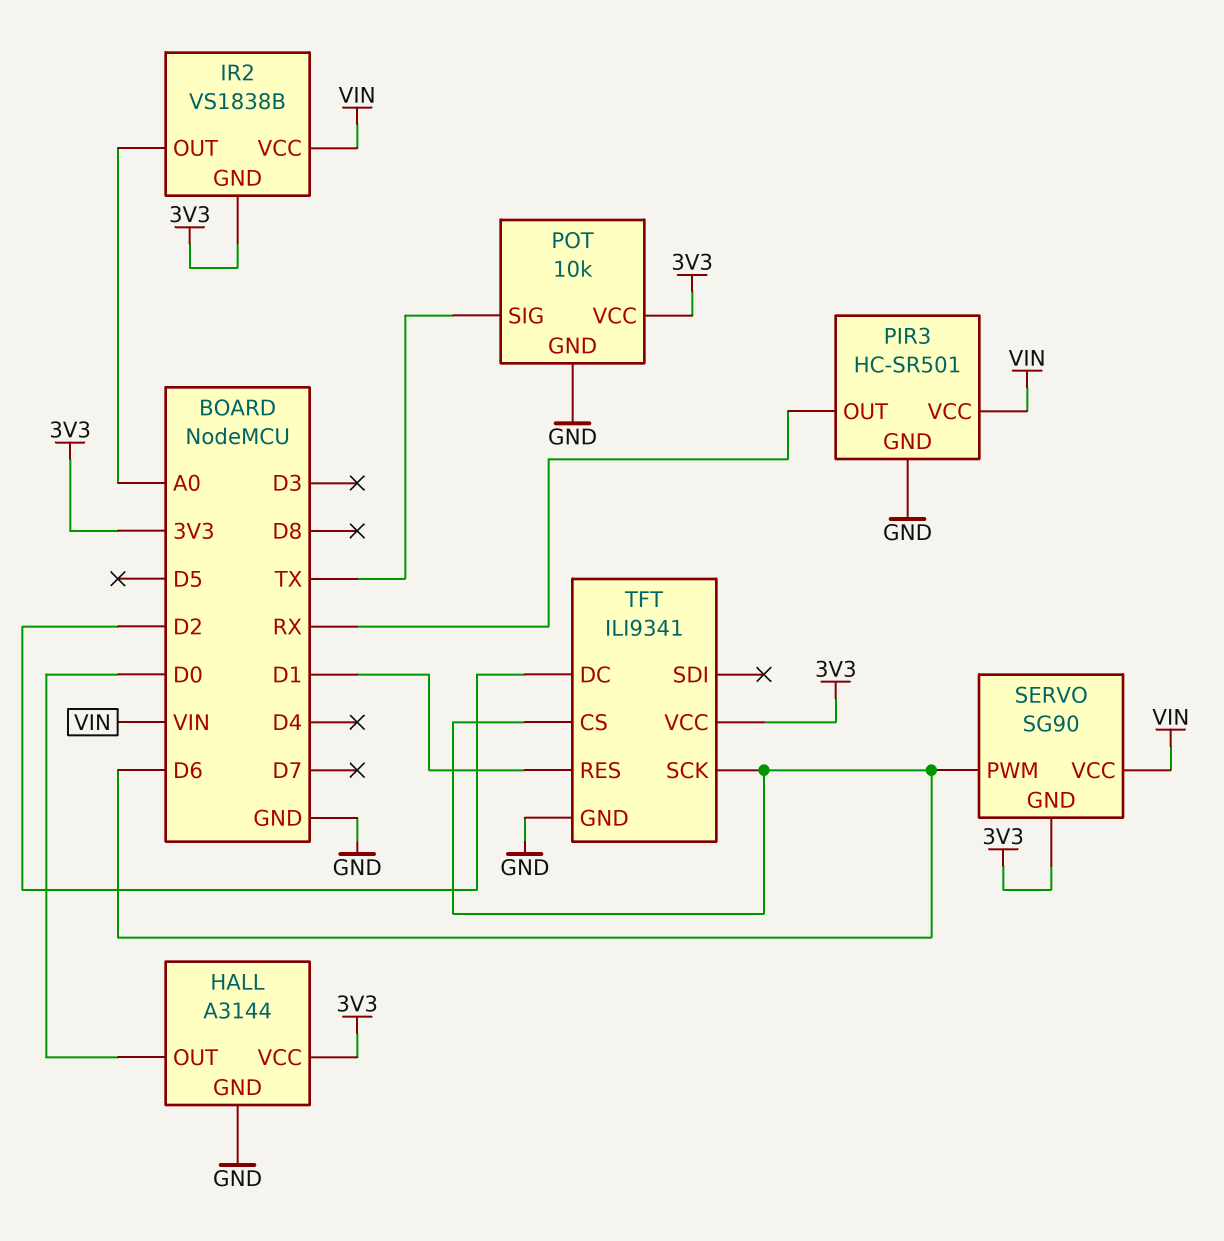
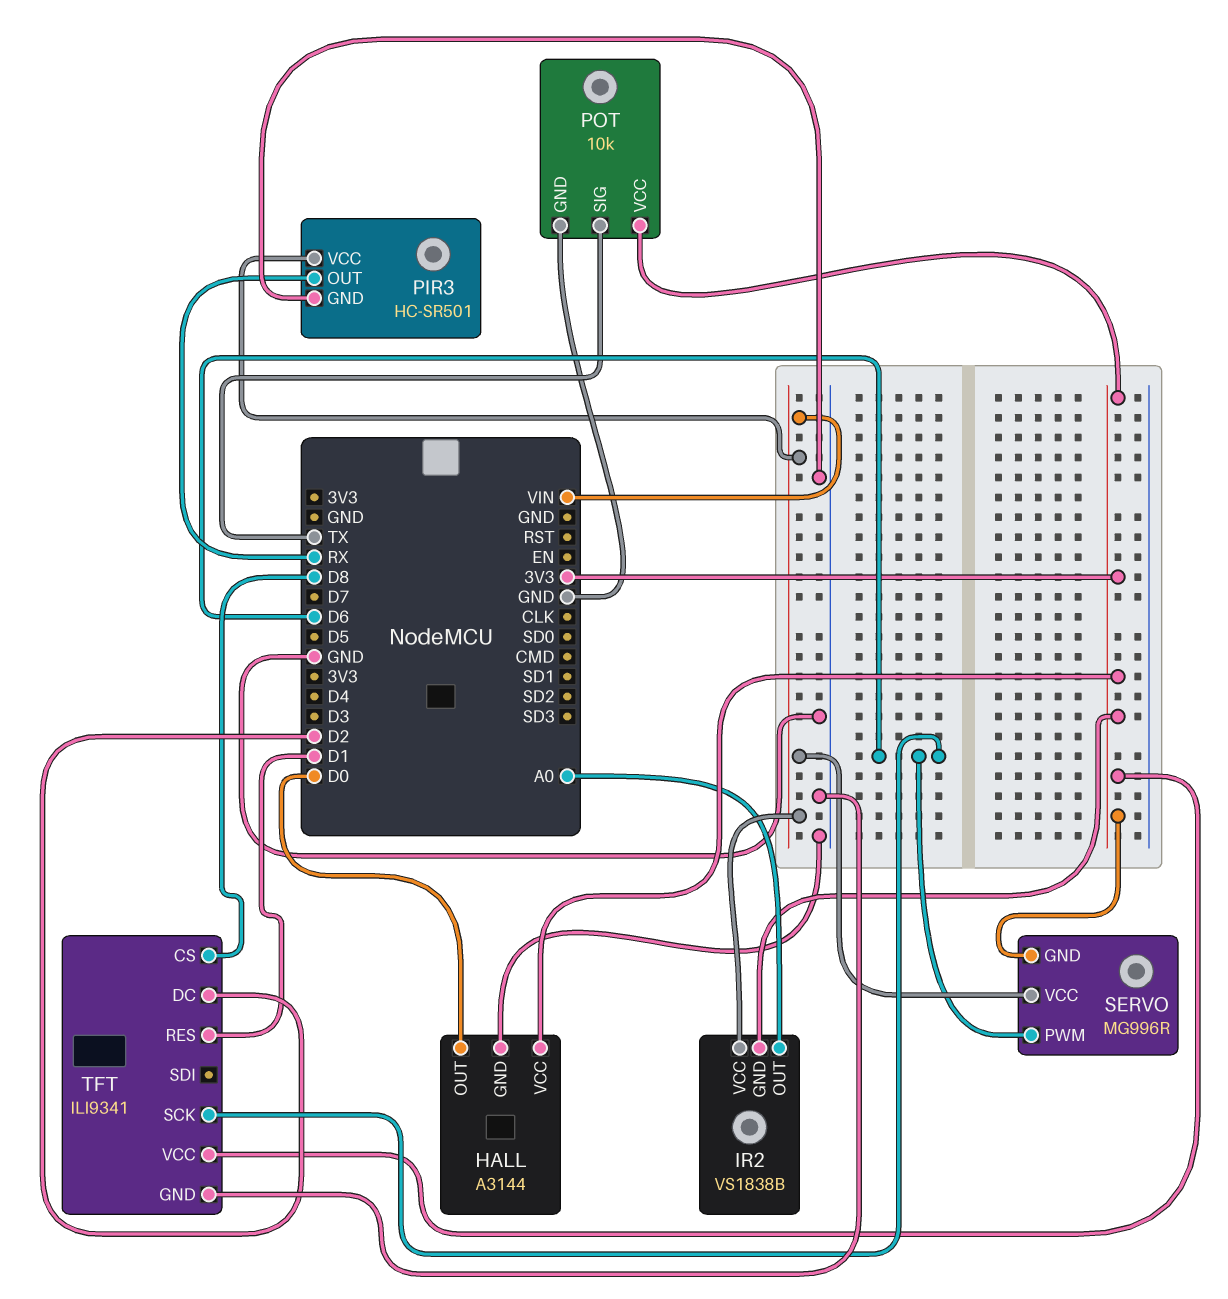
SERVO: SG90 -> MG996R
TFT pin CS: D6 -> D8

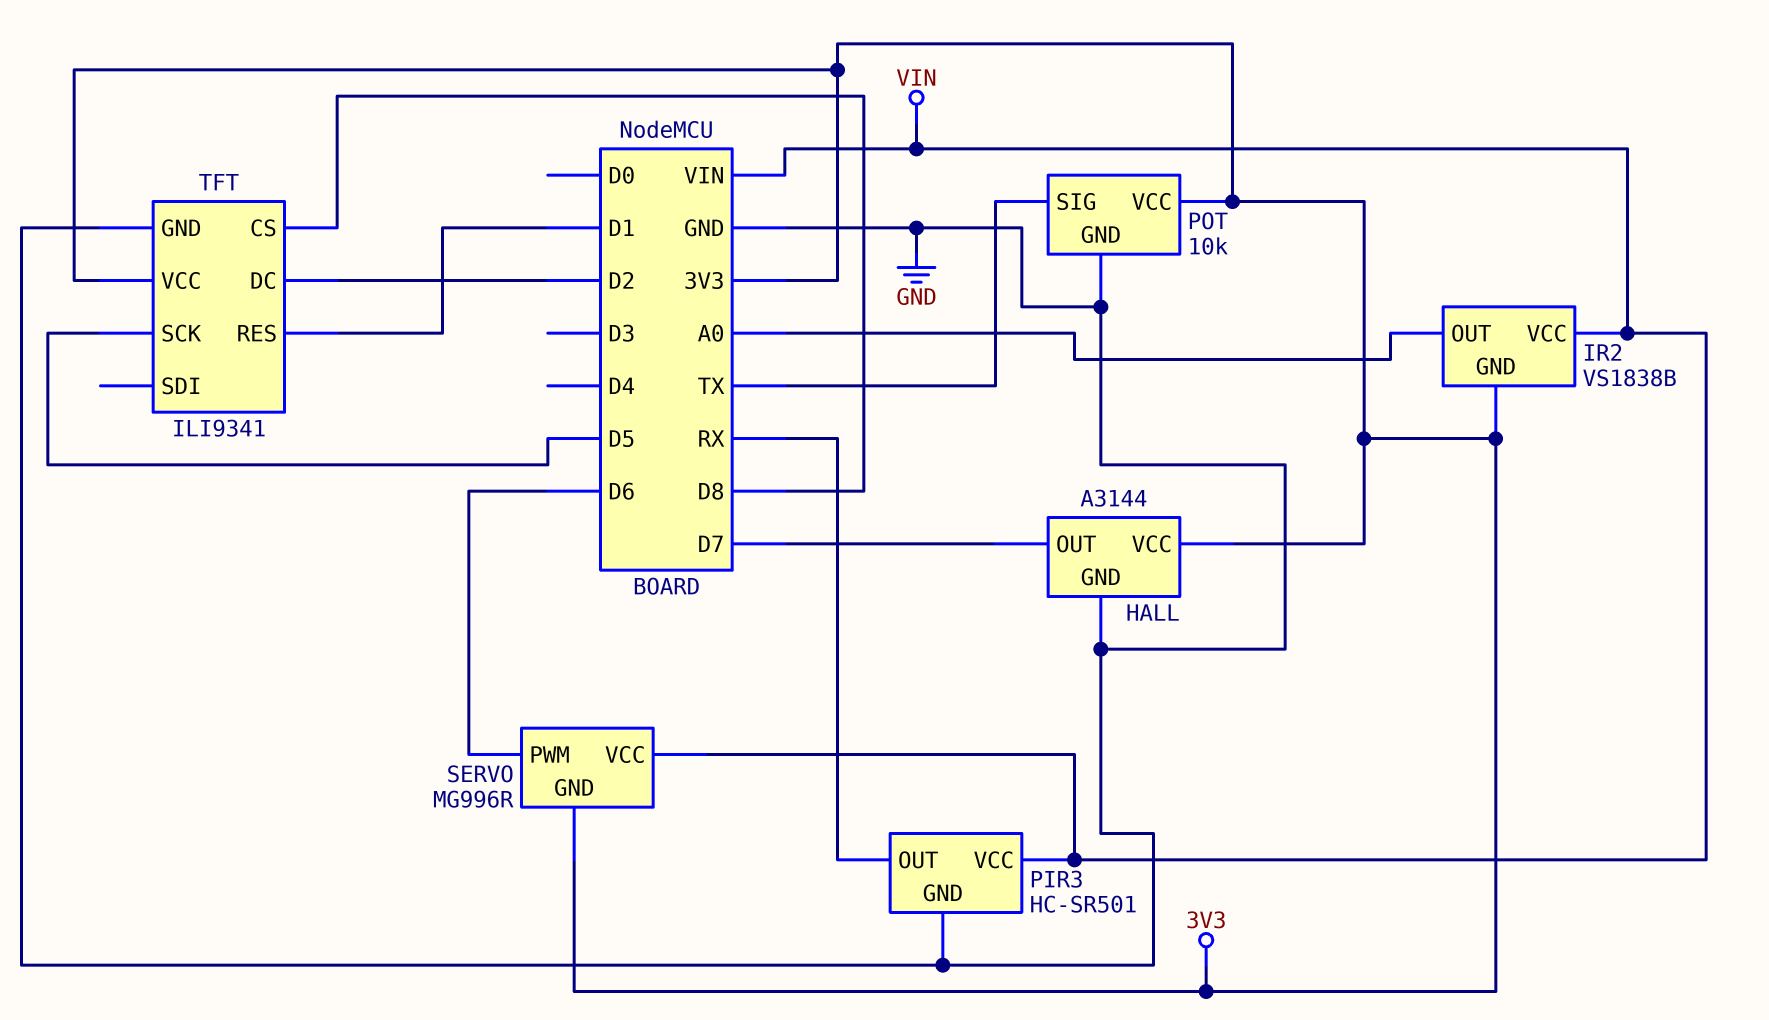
HALL pin OUT: D0 -> D7
TFT pin SCK: D6 -> D5

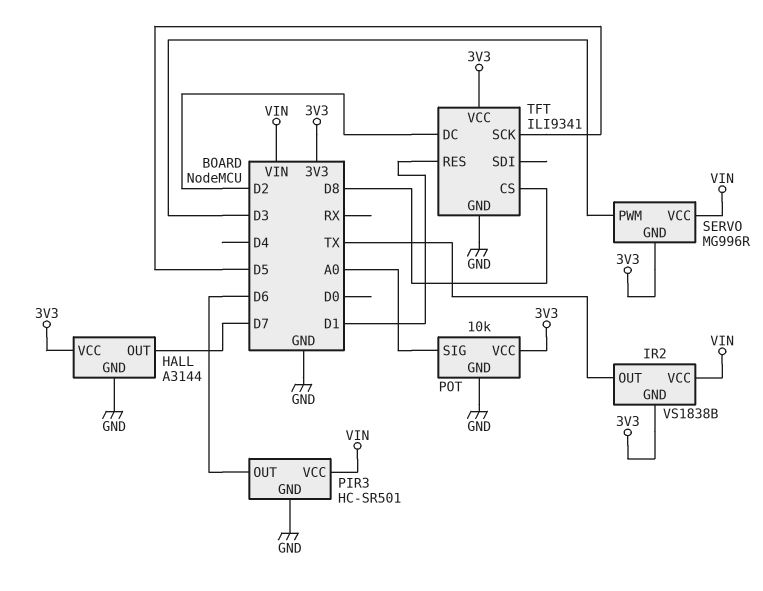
IR2 pin OUT: A0 -> TX
PIR3 pin OUT: RX -> D6
POT pin SIG: TX -> A0
SERVO pin PWM: D6 -> D3

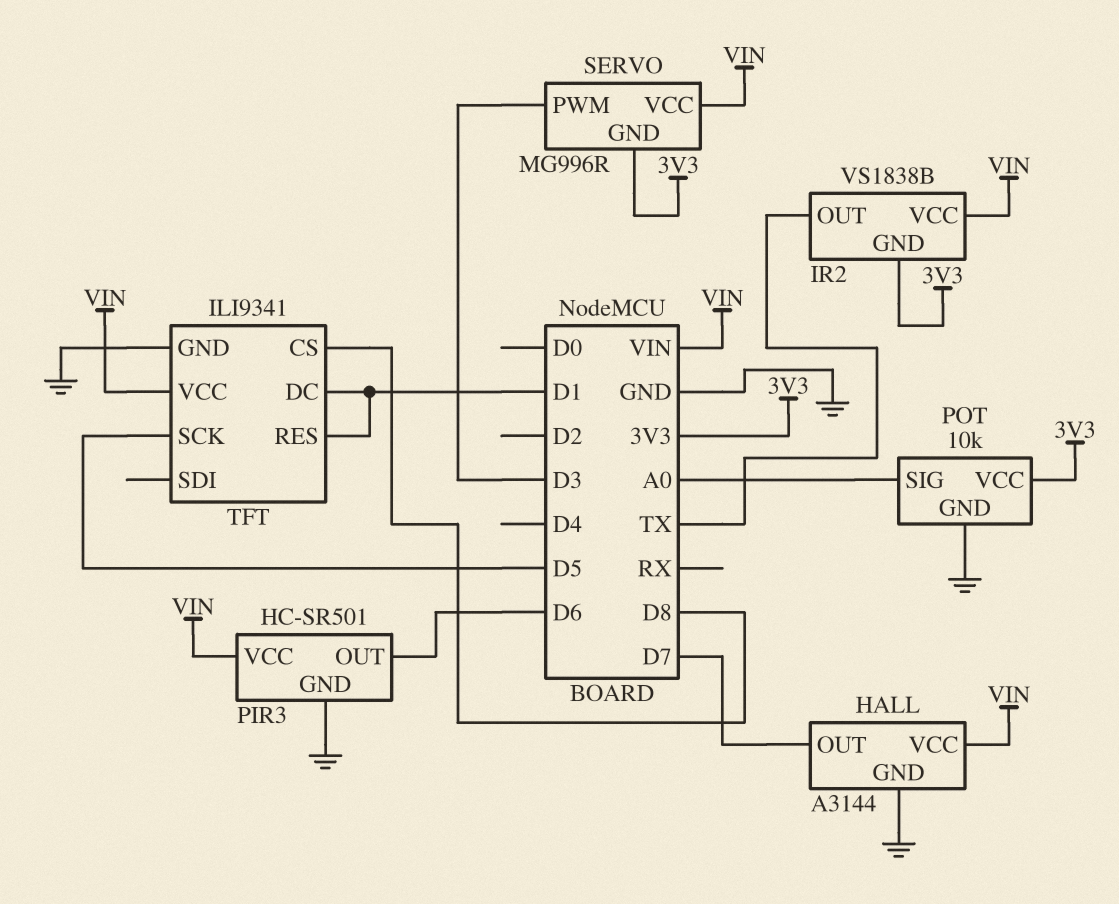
HALL pin VCC: 3V3 -> VIN
TFT pin DC: D2 -> D1
TFT pin VCC: 3V3 -> VIN

